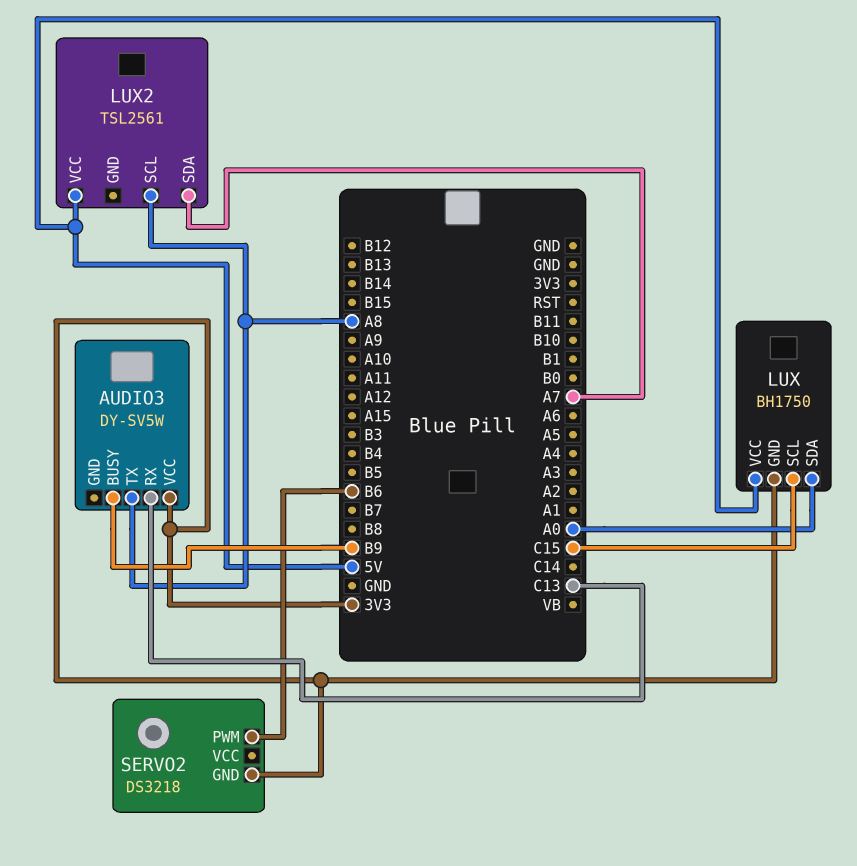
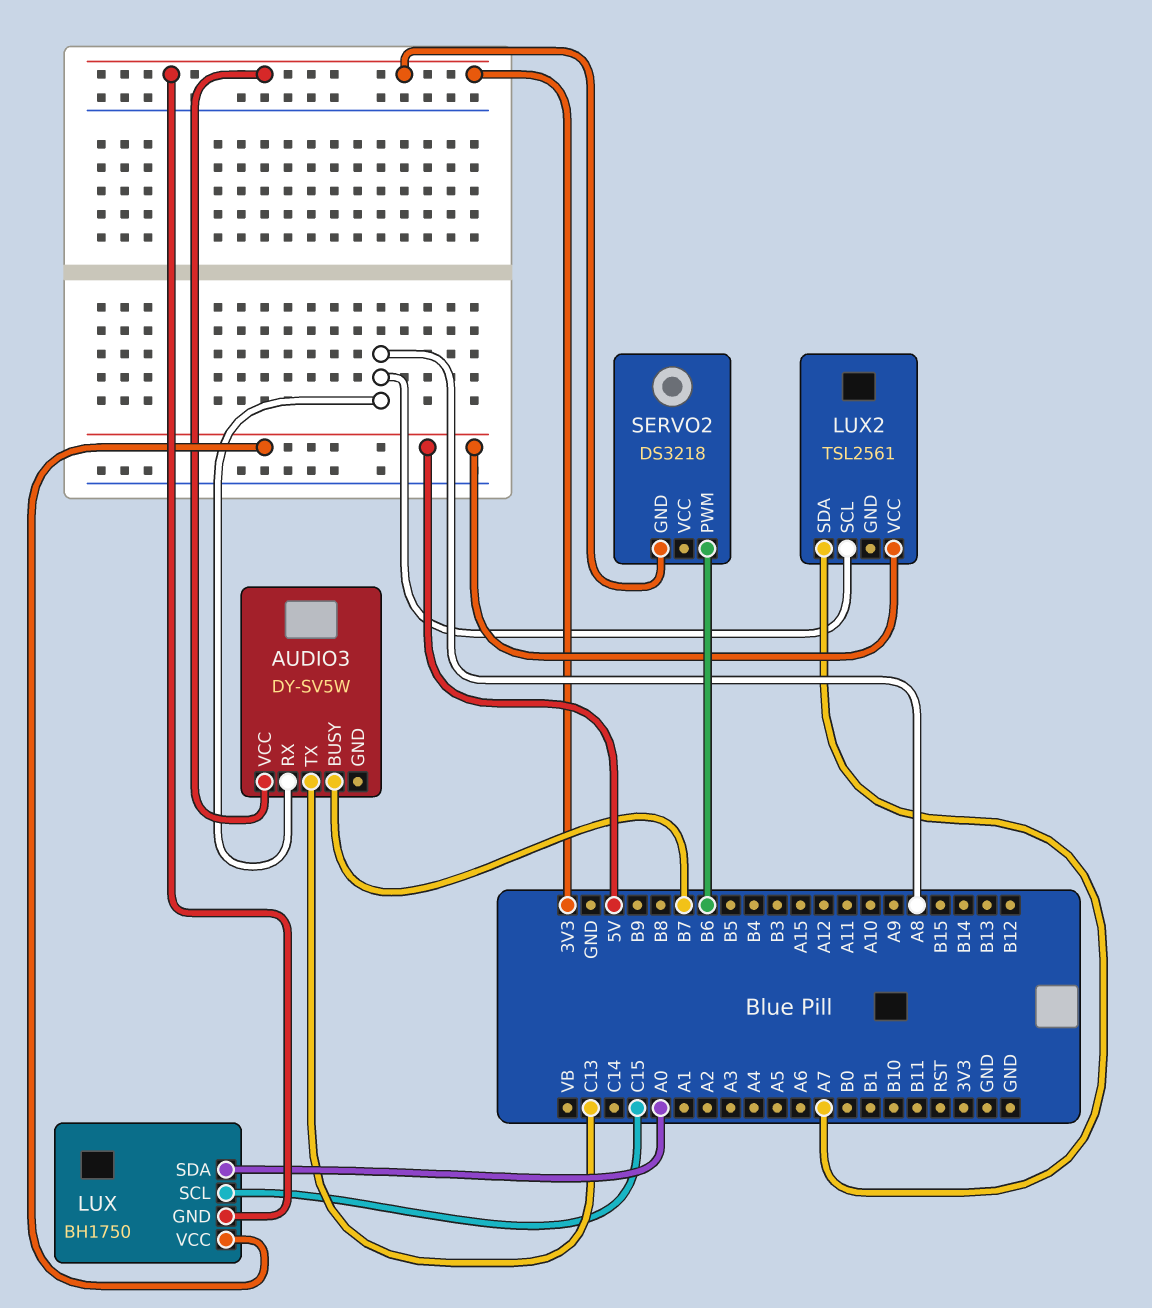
AUDIO3 pin BUSY: B9 -> B7
AUDIO3 pin RX: C13 -> A8
AUDIO3 pin TX: A8 -> C13

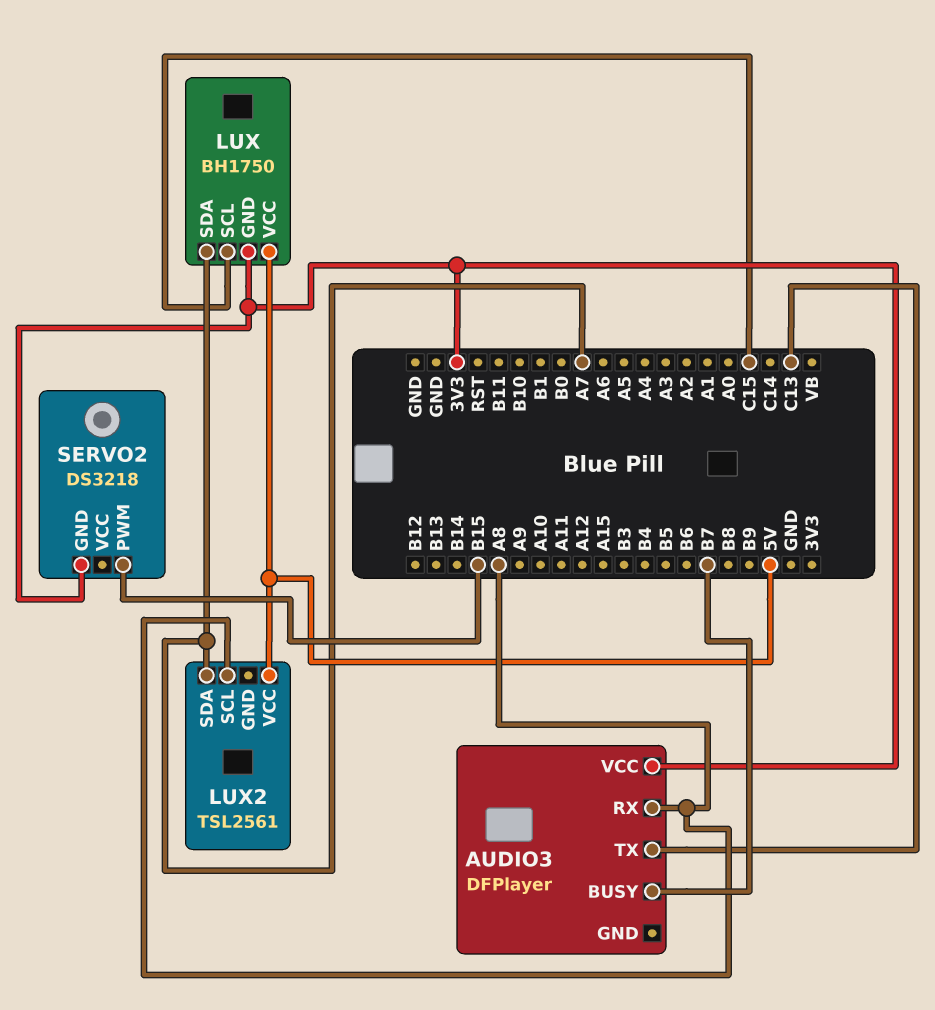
AUDIO3: DY-SV5W -> DFPlayer
LUX pin SDA: A0 -> A7
SERVO2 pin PWM: B6 -> B15

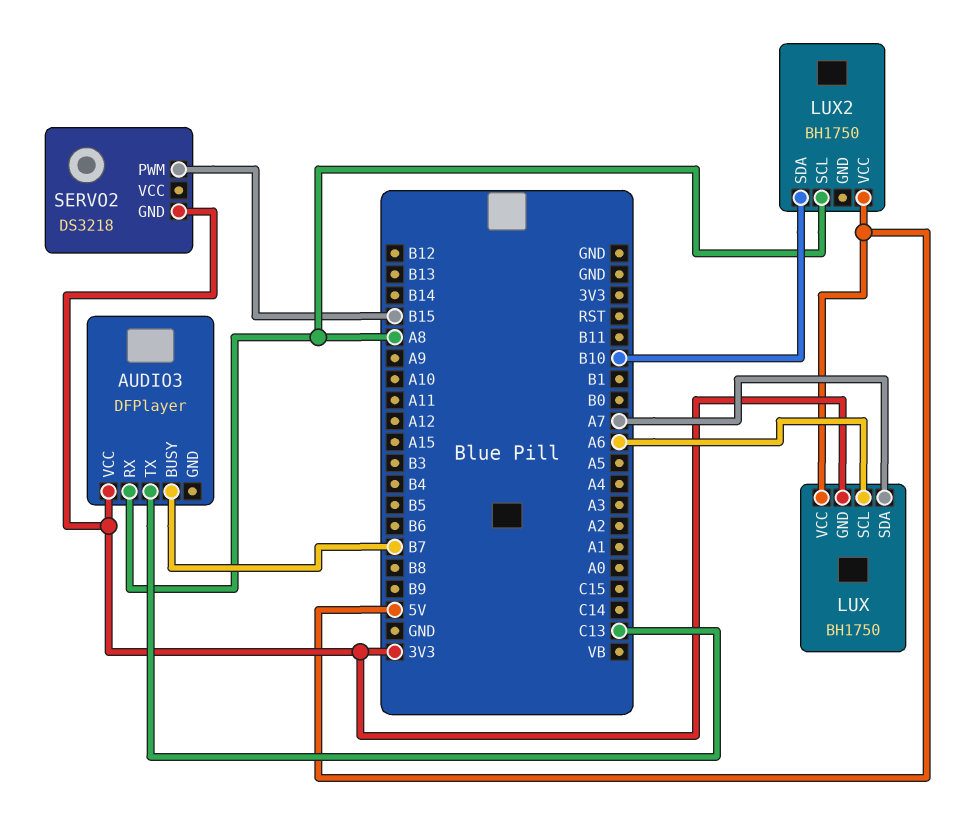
LUX pin SCL: C15 -> A6
LUX2: TSL2561 -> BH1750
LUX2 pin SDA: A7 -> B10

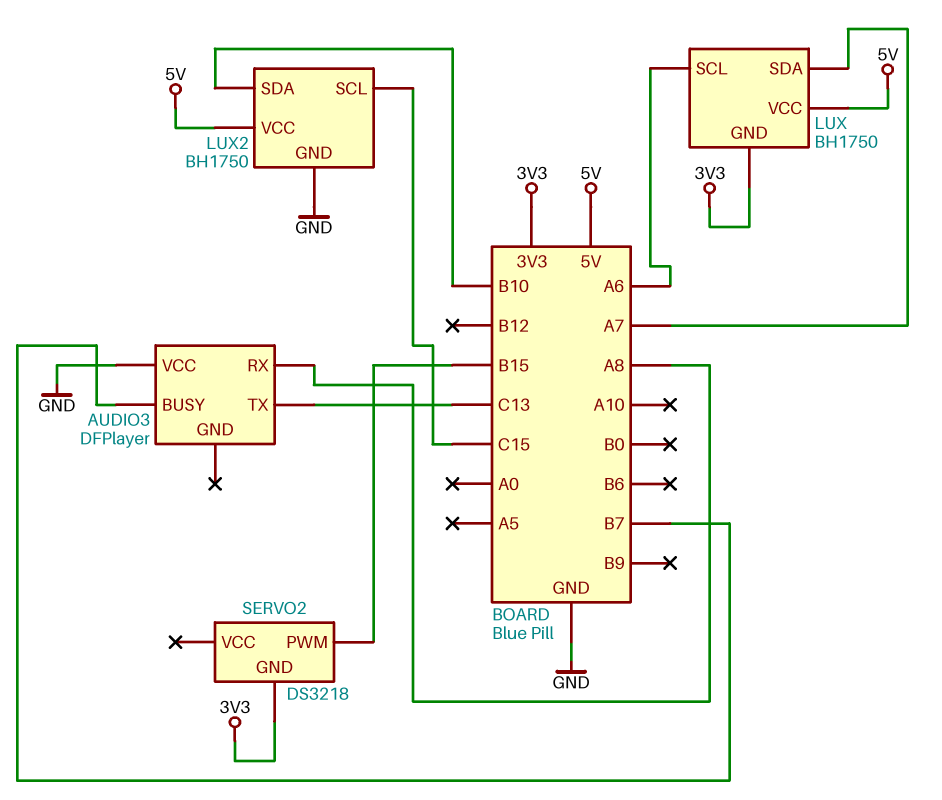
AUDIO3 pin VCC: 3V3 -> GND
LUX2 pin GND: none -> GND
LUX2 pin SCL: A8 -> C15

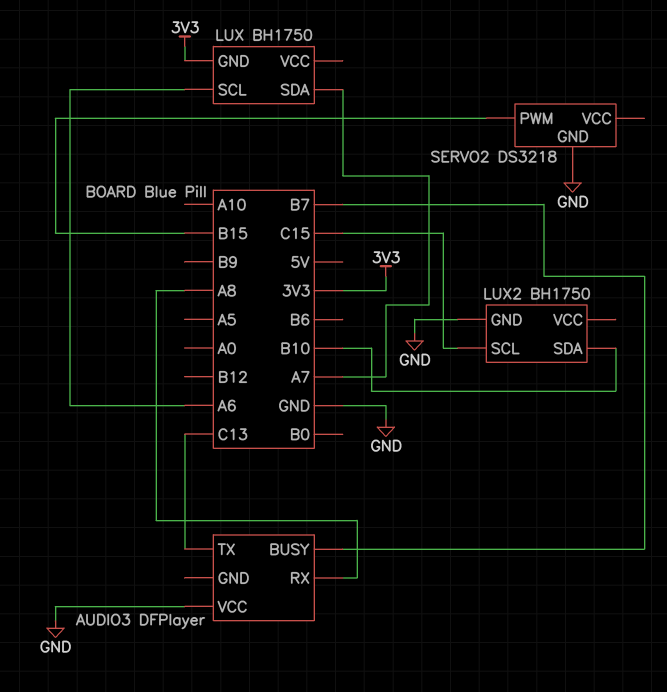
LUX pin VCC: 5V -> none
LUX2 pin VCC: 5V -> none
SERVO2 pin GND: 3V3 -> GND

